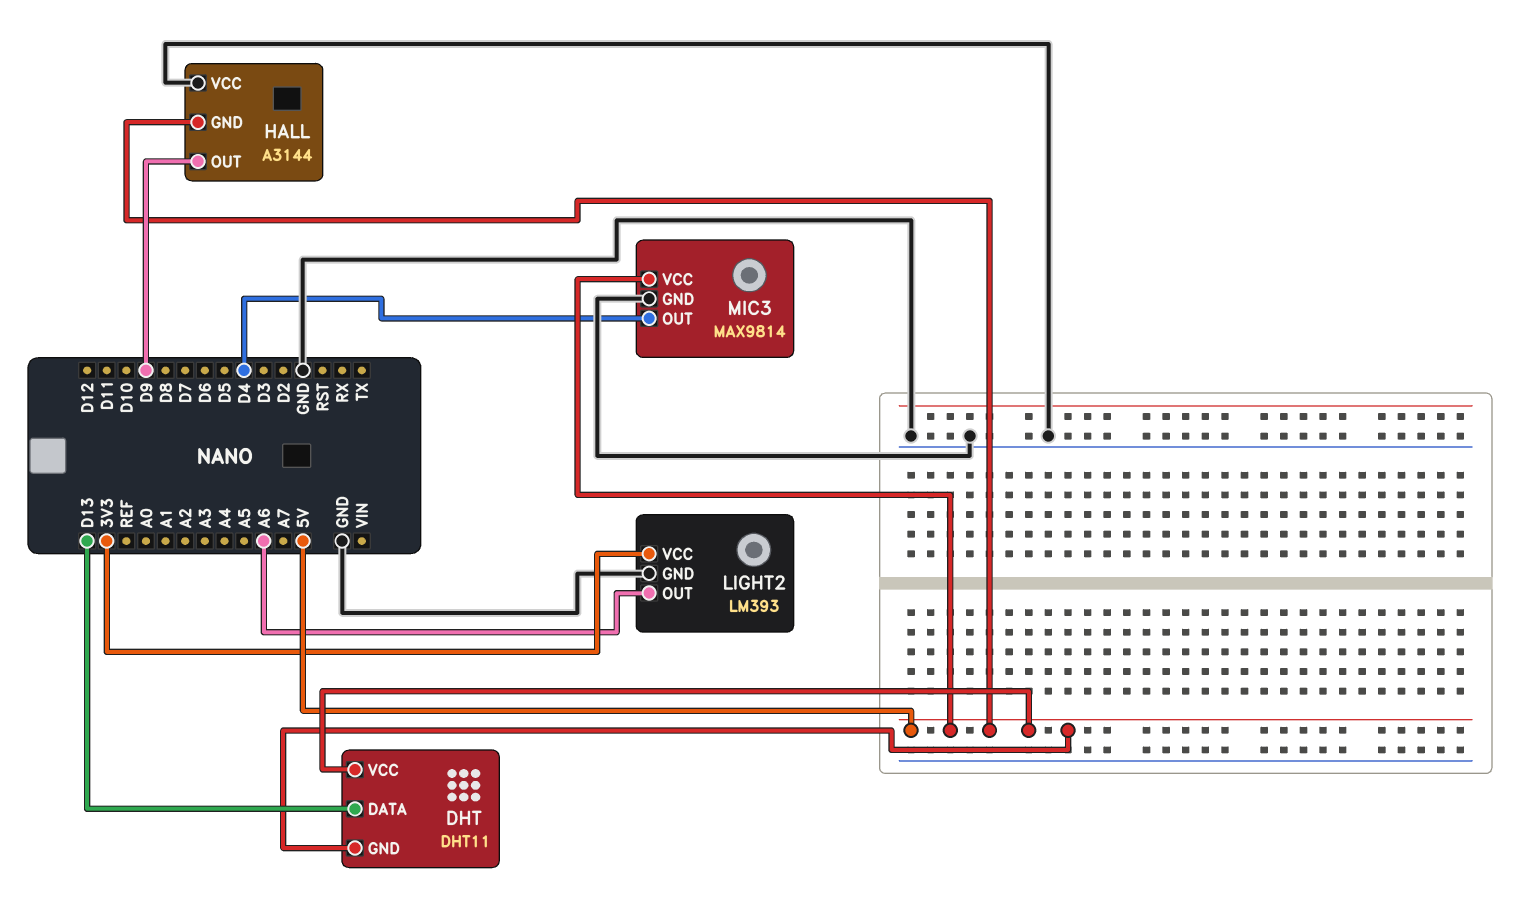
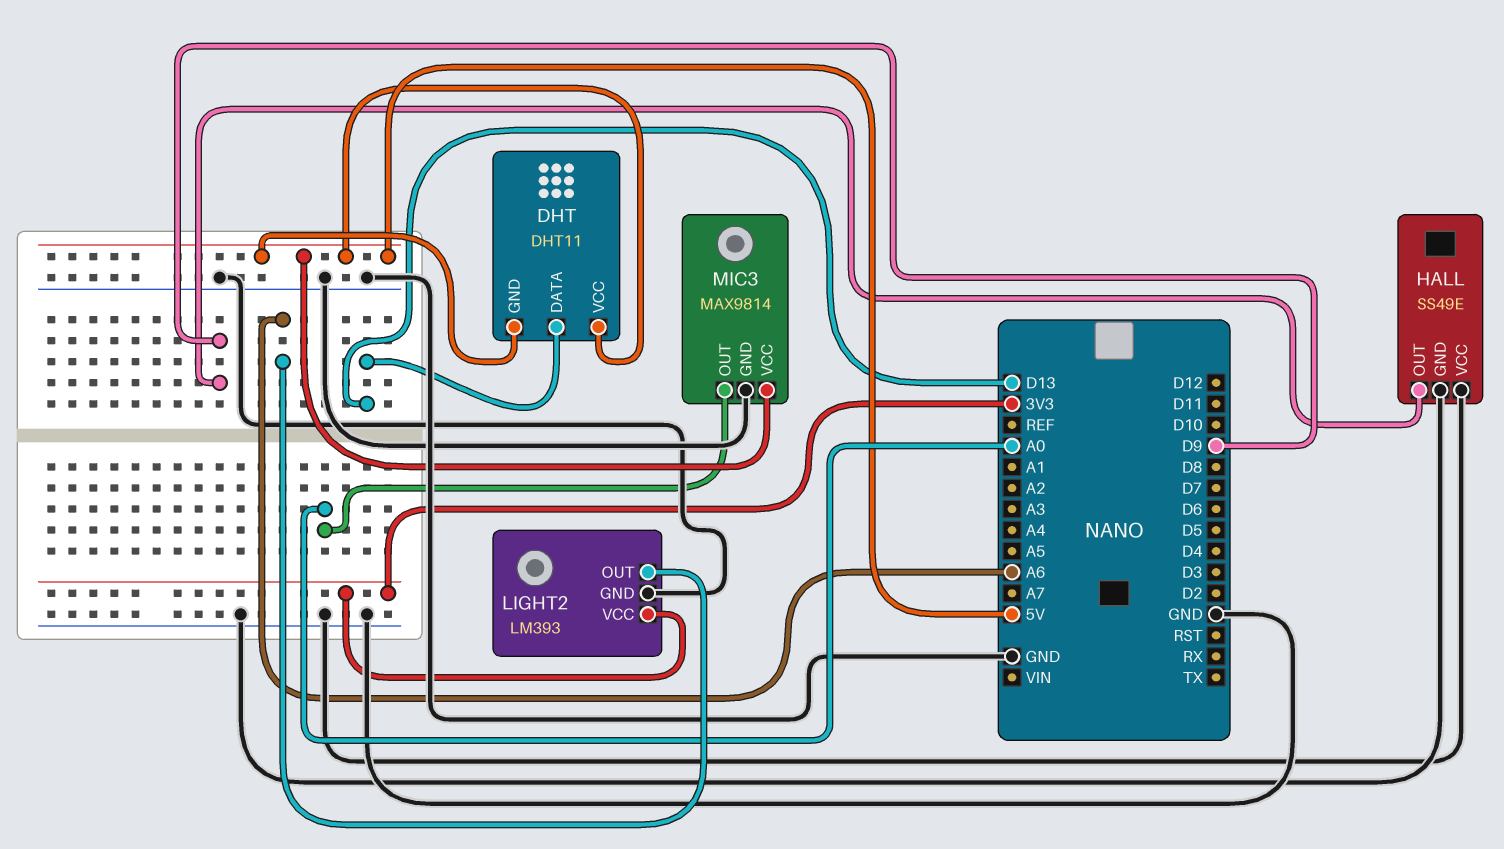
HALL: A3144 -> SS49E
HALL pin GND: 5V -> GND
MIC3 pin OUT: D4 -> A0

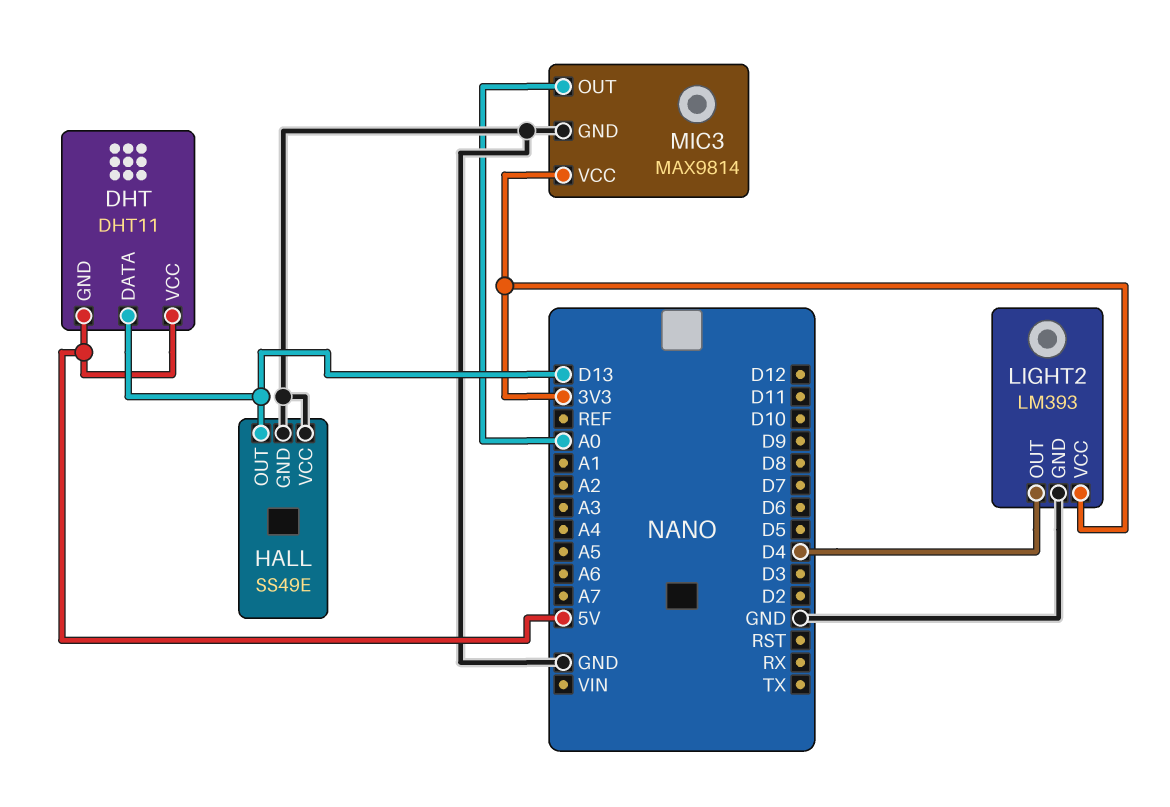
HALL pin OUT: D9 -> D13
LIGHT2 pin OUT: A6 -> D4
MIC3 pin VCC: 5V -> 3V3

